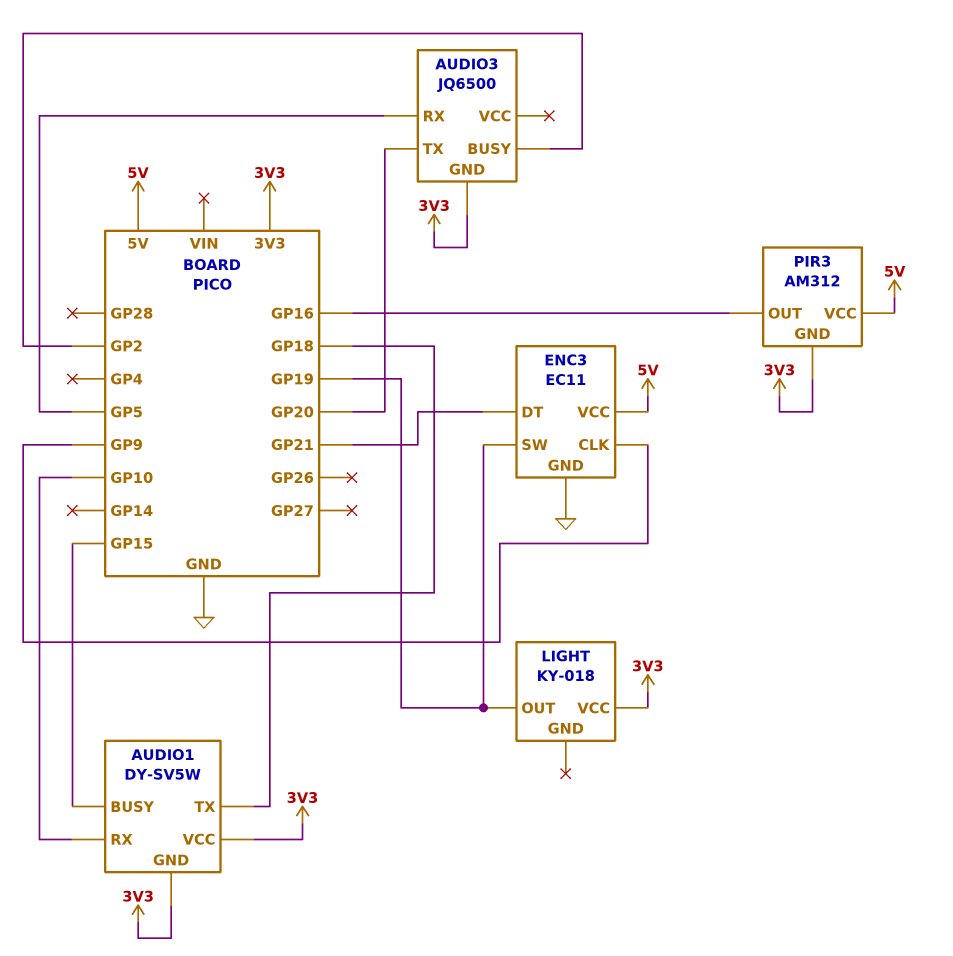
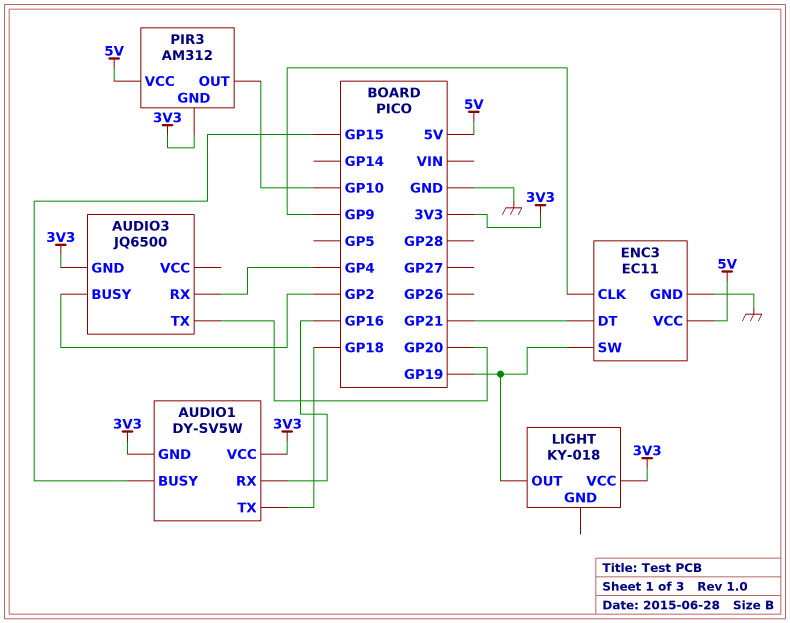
AUDIO1 pin RX: GP10 -> GP16
AUDIO3 pin RX: GP5 -> GP4
PIR3 pin OUT: GP16 -> GP10

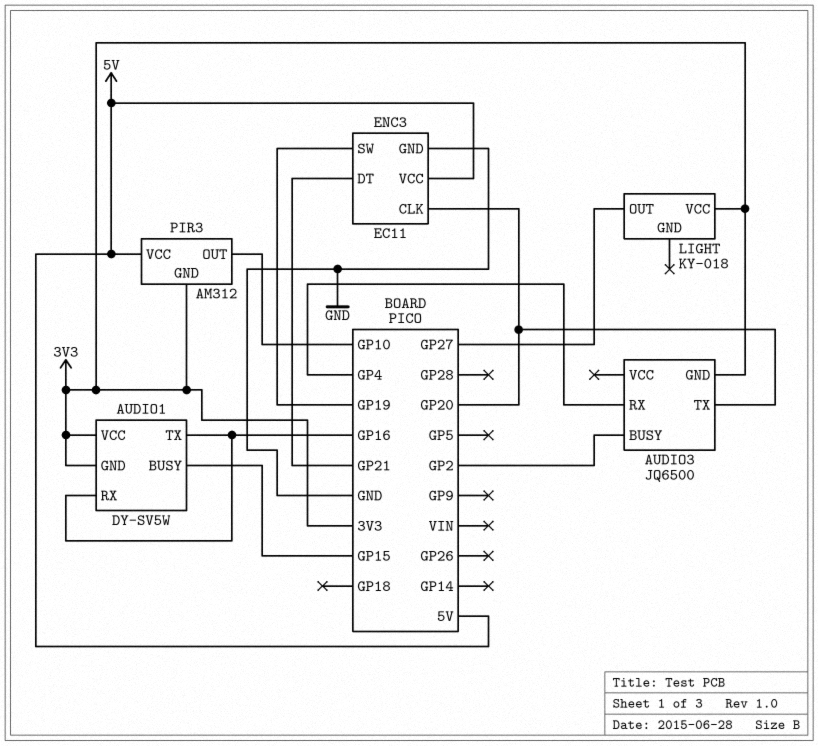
AUDIO1 pin TX: GP18 -> GP16
ENC3 pin CLK: GP9 -> GP20
LIGHT pin OUT: GP19 -> GP27

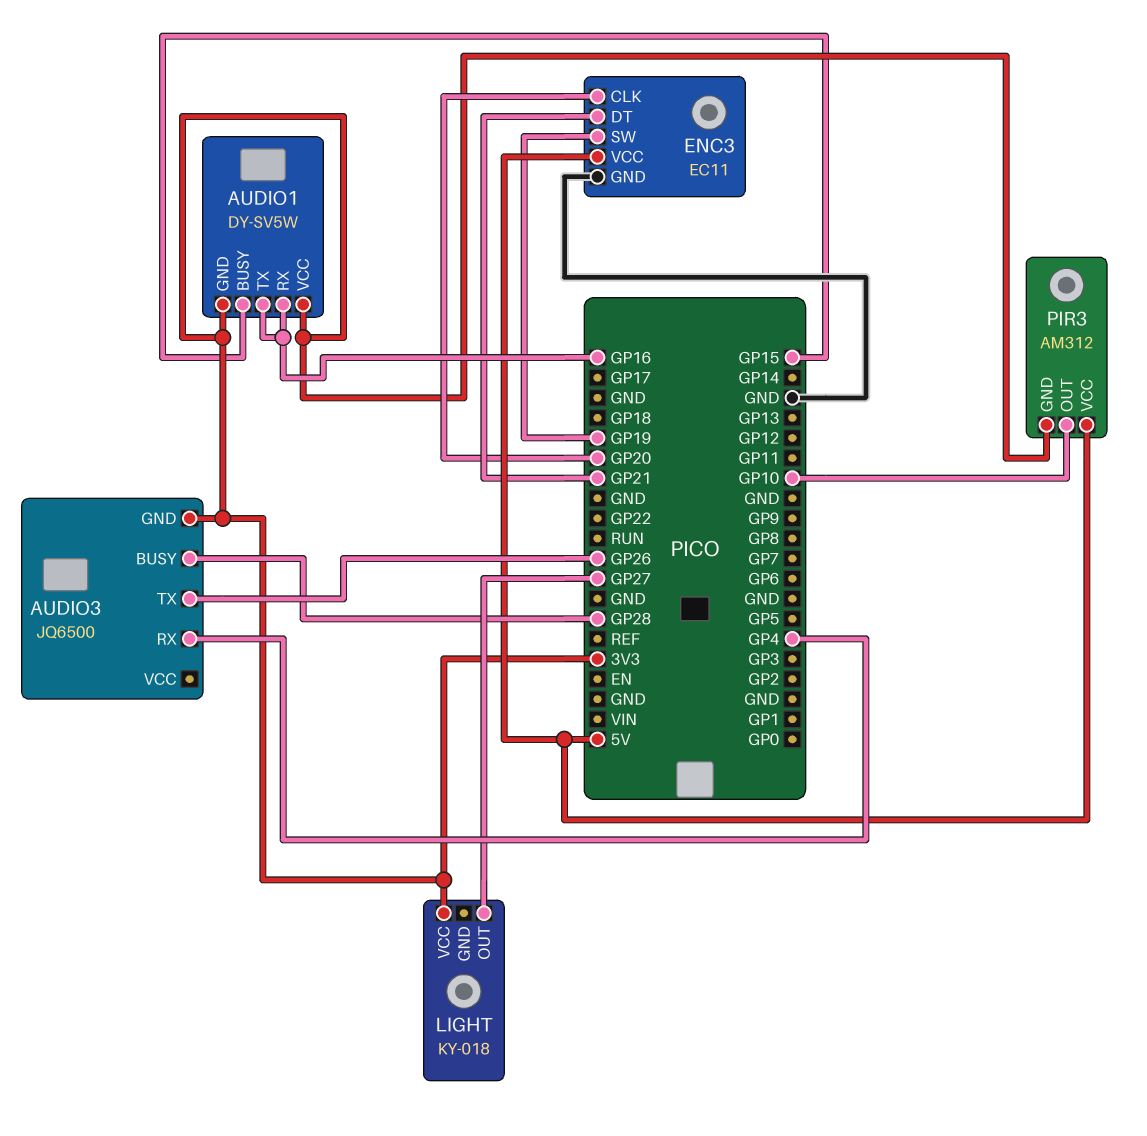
AUDIO3 pin BUSY: GP2 -> GP28
AUDIO3 pin TX: GP20 -> GP26

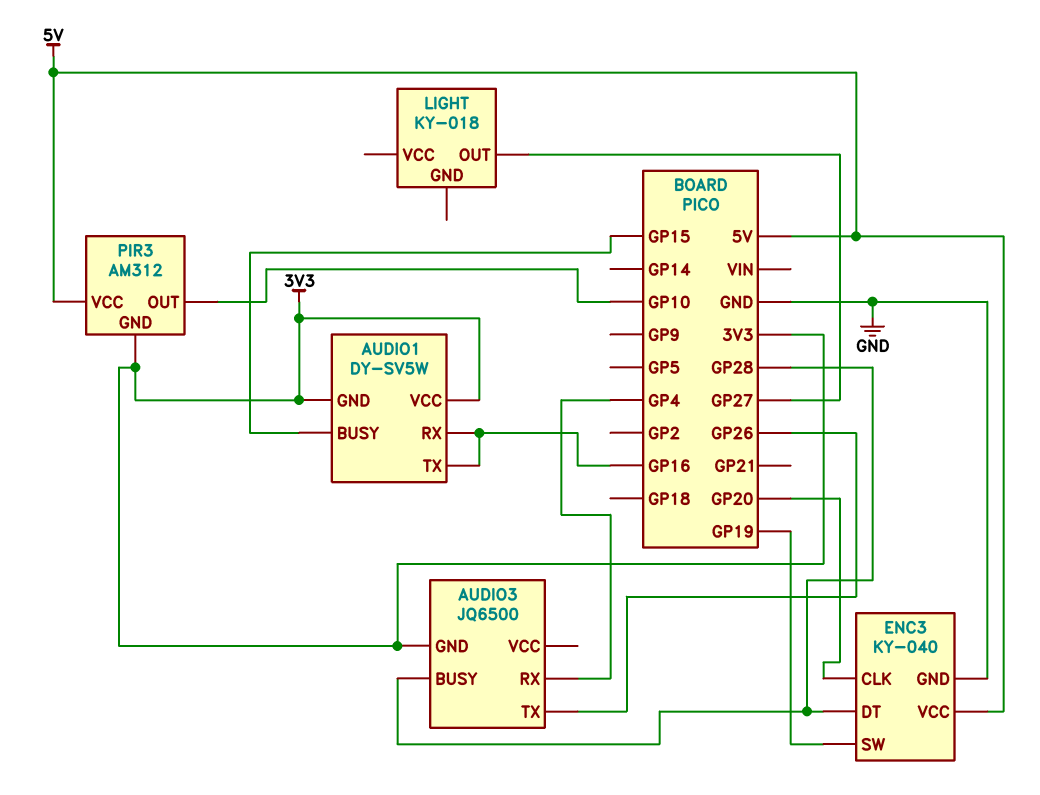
ENC3: EC11 -> KY-040
ENC3 pin DT: GP21 -> GP28
LIGHT pin VCC: 3V3 -> none

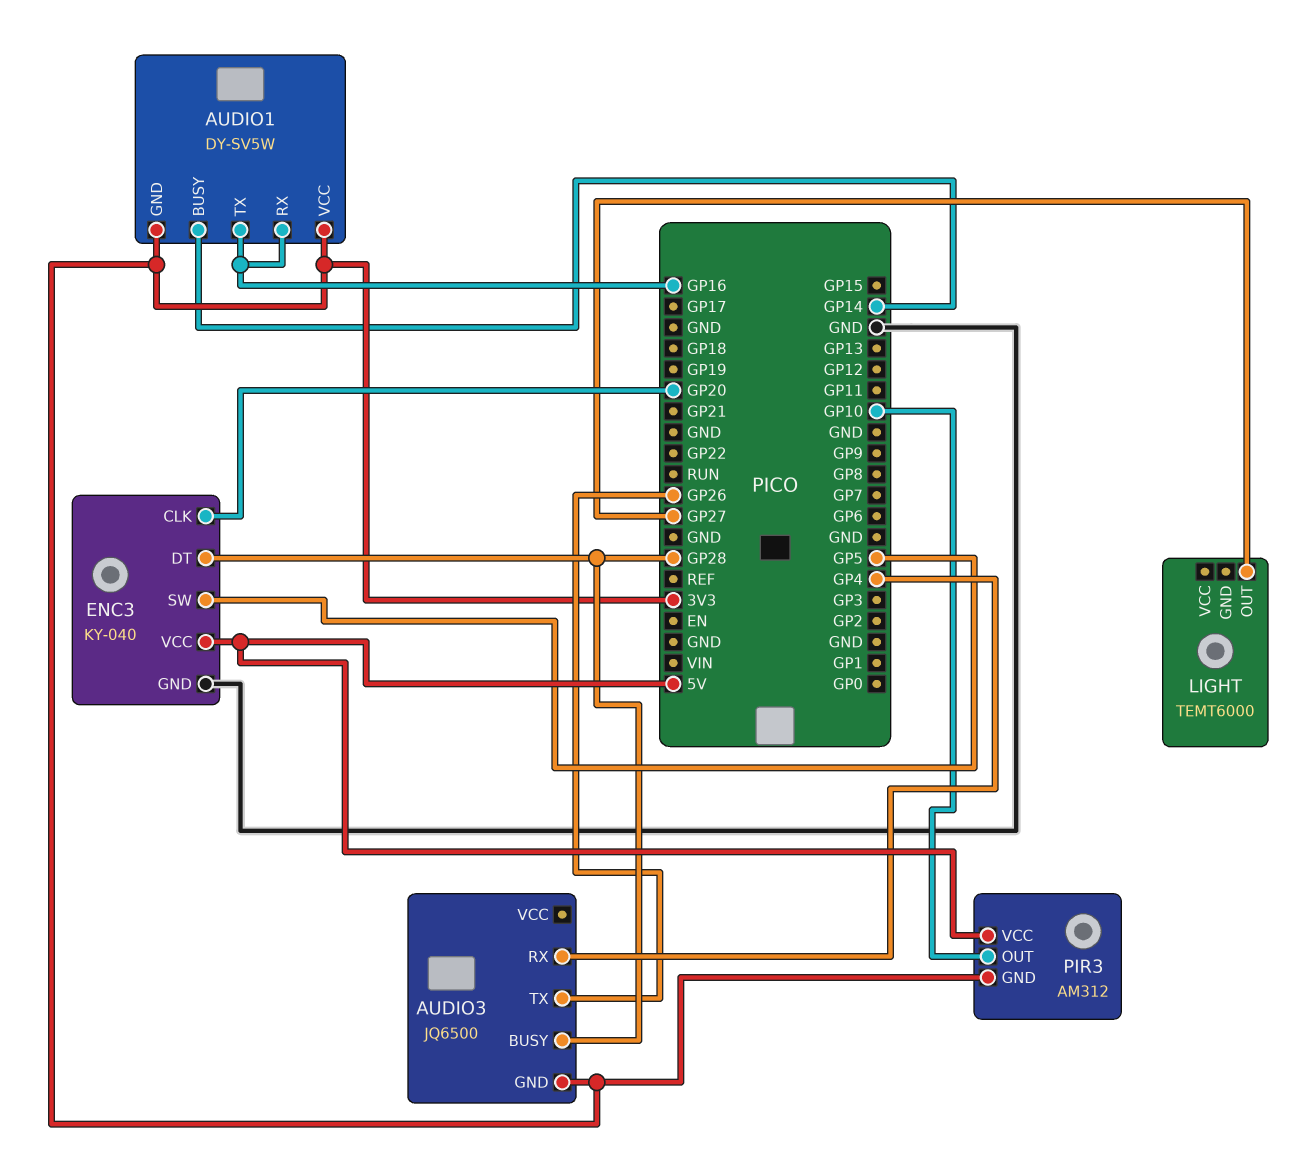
AUDIO1 pin BUSY: GP15 -> GP14
ENC3 pin SW: GP19 -> GP5
LIGHT: KY-018 -> TEMT6000

